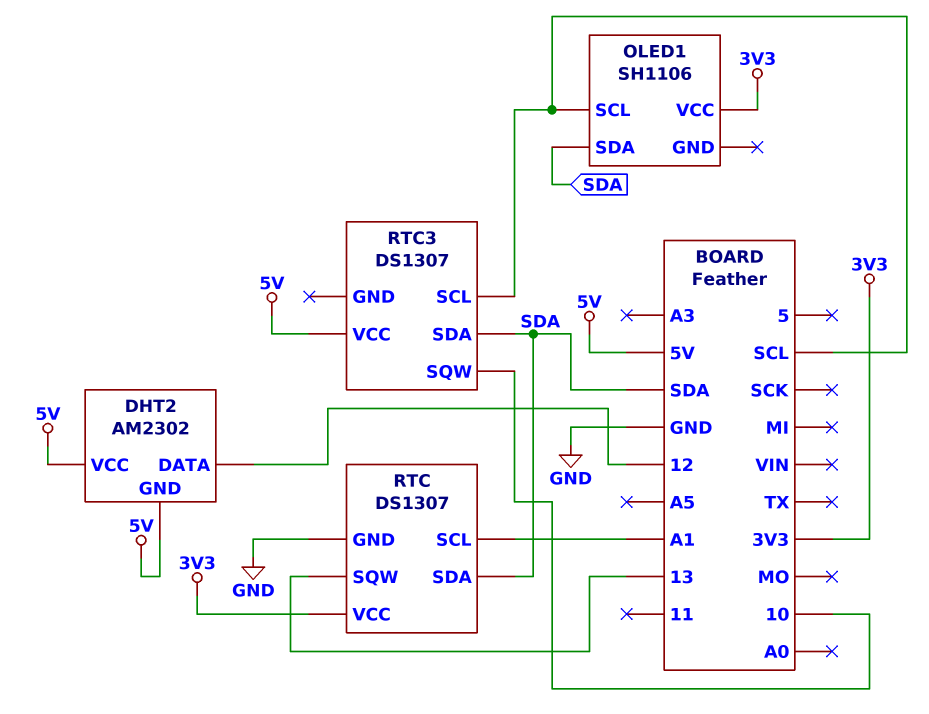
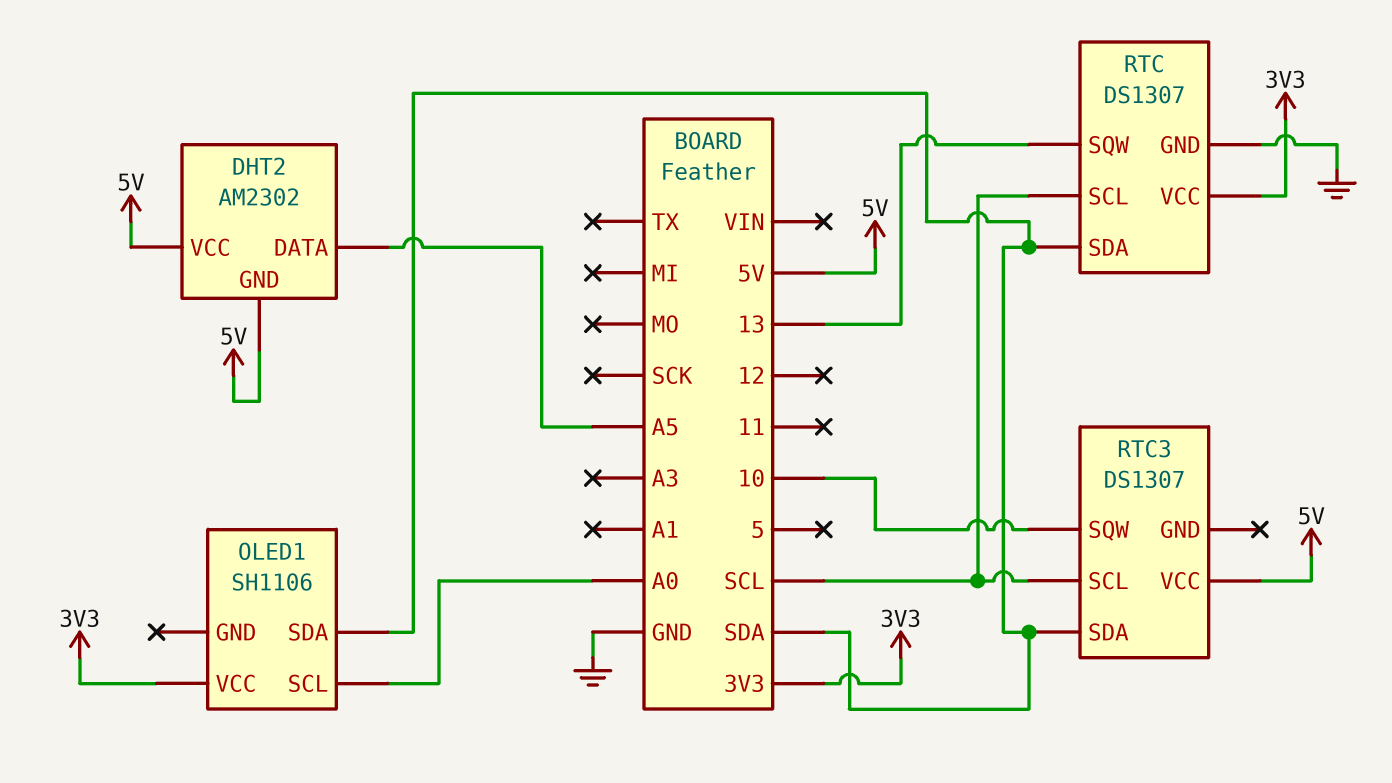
DHT2 pin DATA: 12 -> A5
OLED1 pin SCL: SCL -> A0
RTC pin SCL: A1 -> SCL

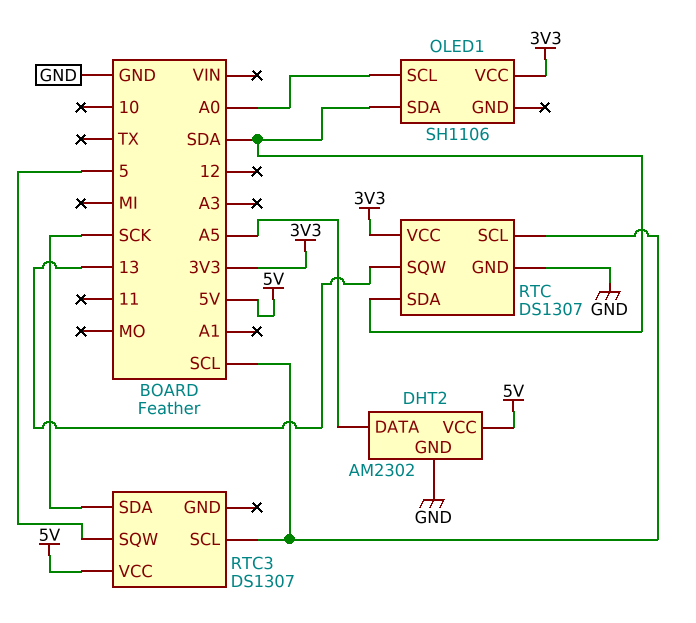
DHT2 pin GND: 5V -> GND
RTC3 pin SDA: SDA -> SCK
RTC3 pin SQW: 10 -> 5

